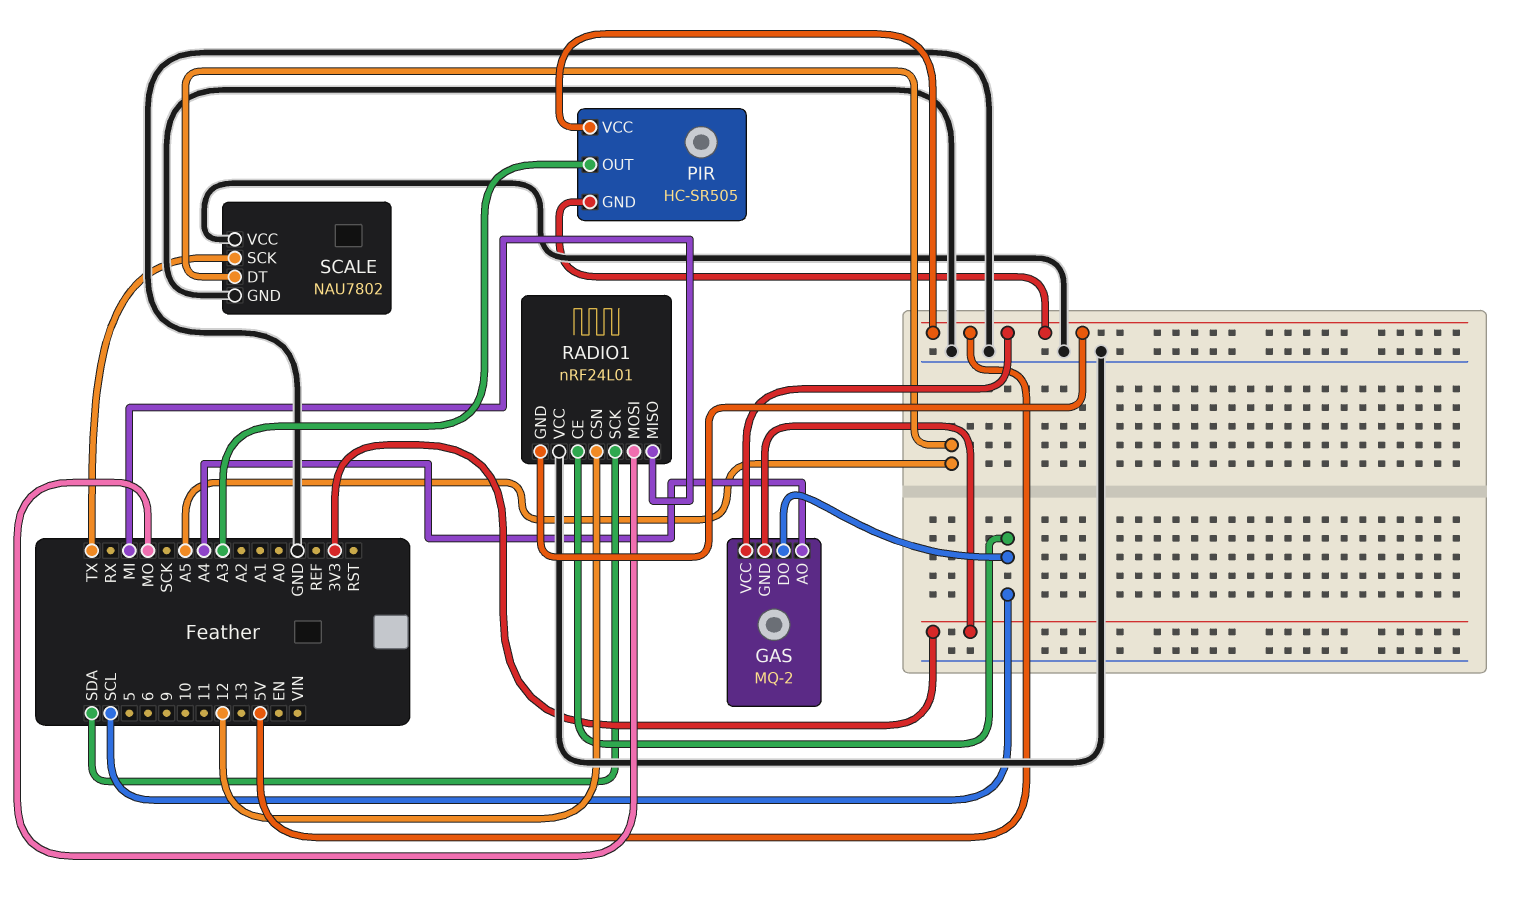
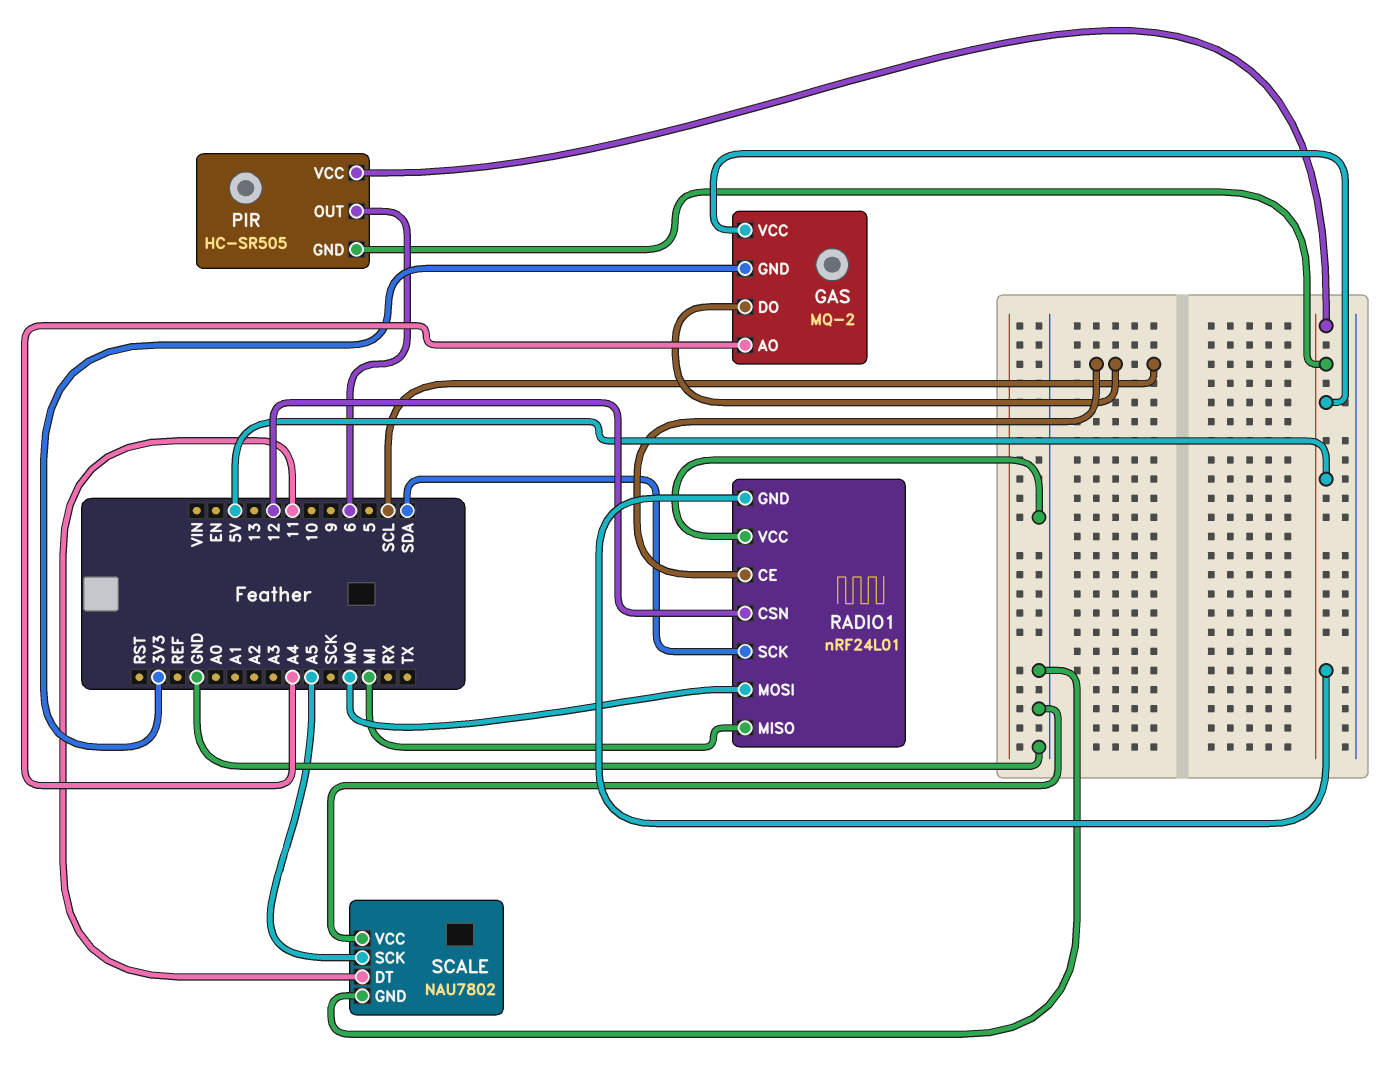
PIR pin OUT: A3 -> 6
SCALE pin DT: A5 -> 11
SCALE pin SCK: TX -> A5

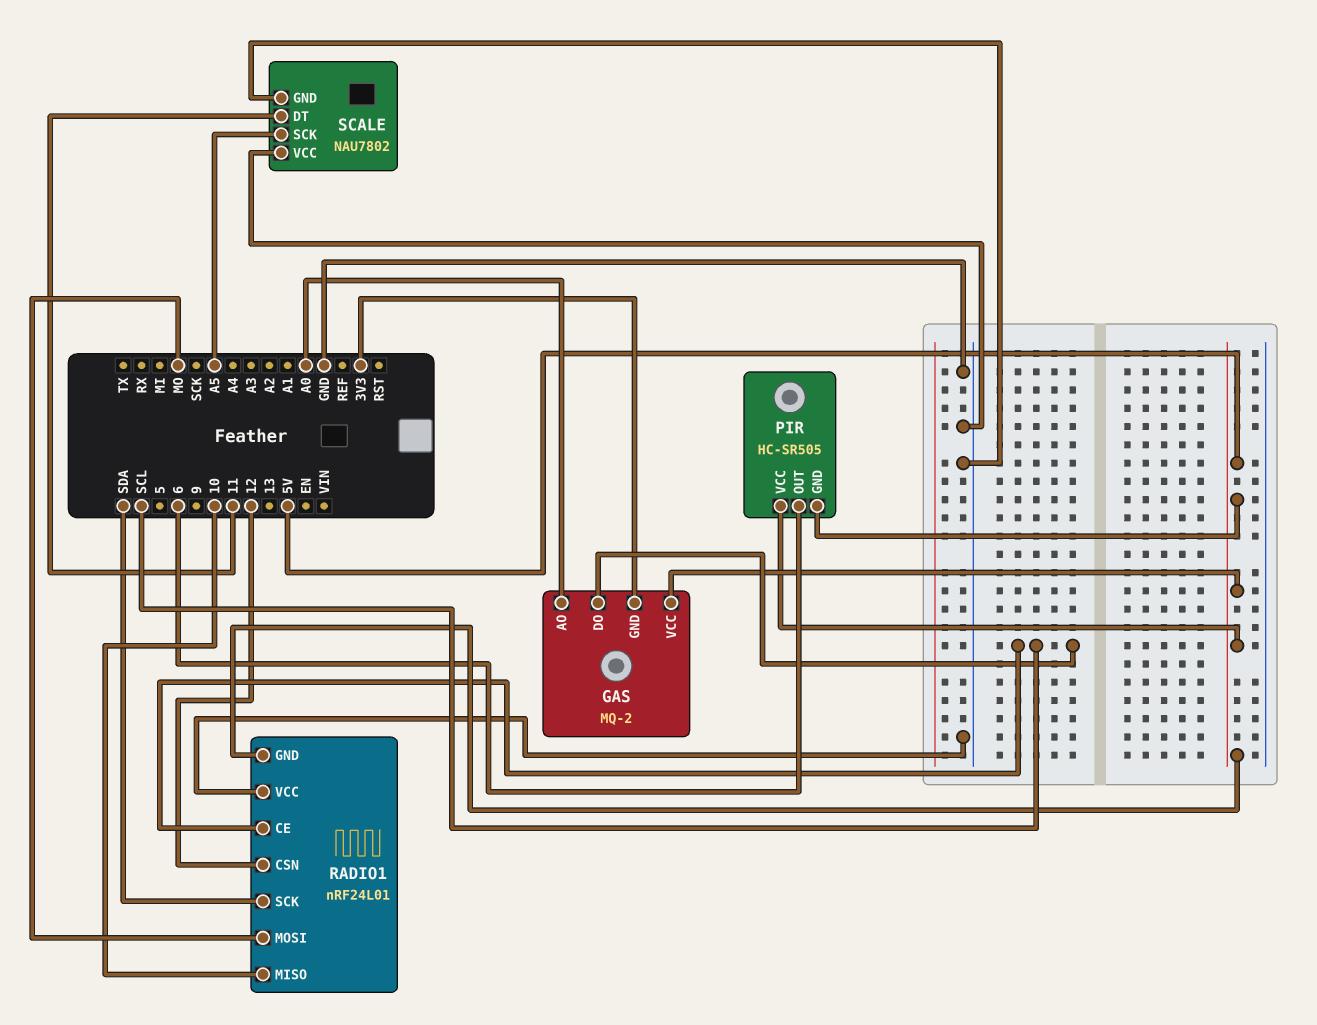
GAS pin AO: A4 -> A0
RADIO1 pin MISO: MI -> 10

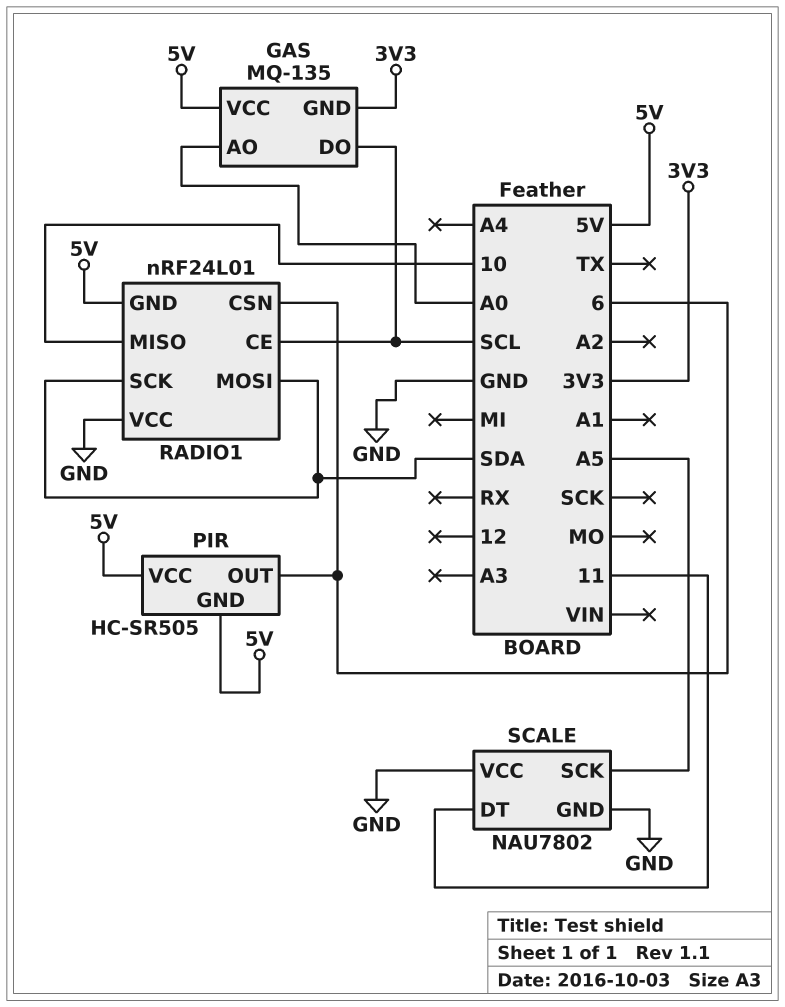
GAS: MQ-2 -> MQ-135
RADIO1 pin CSN: 12 -> 6
RADIO1 pin MOSI: MO -> SDA

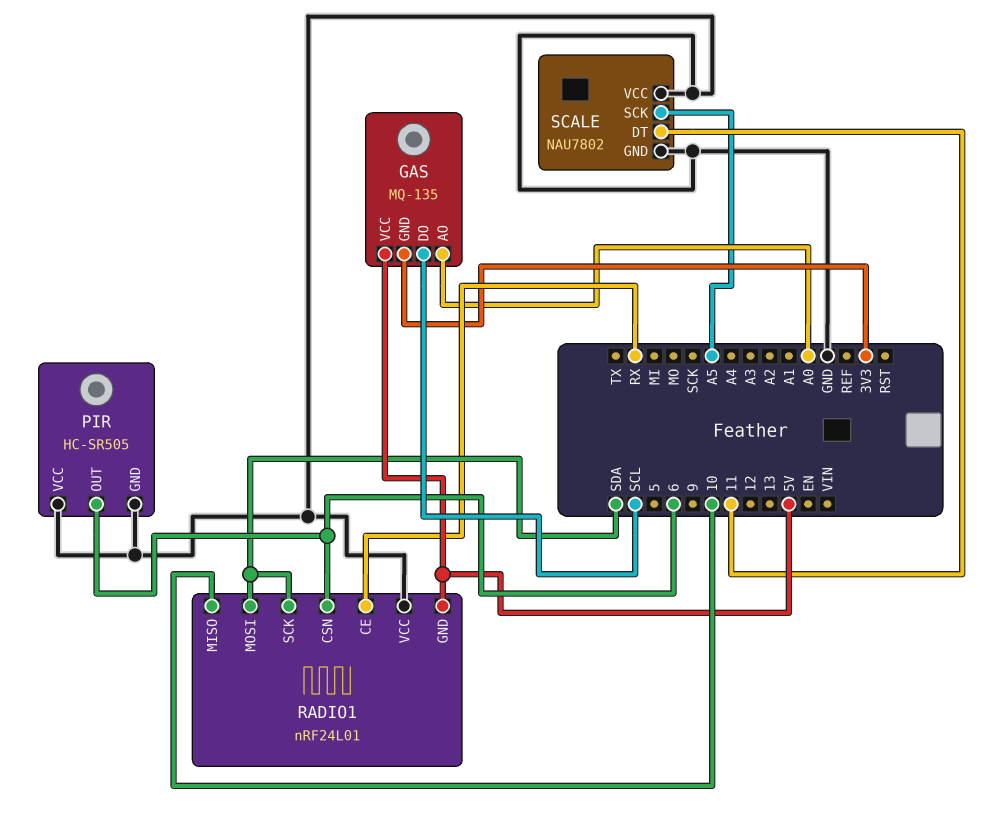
PIR pin GND: 5V -> GND
PIR pin VCC: 5V -> GND
RADIO1 pin CE: SCL -> RX

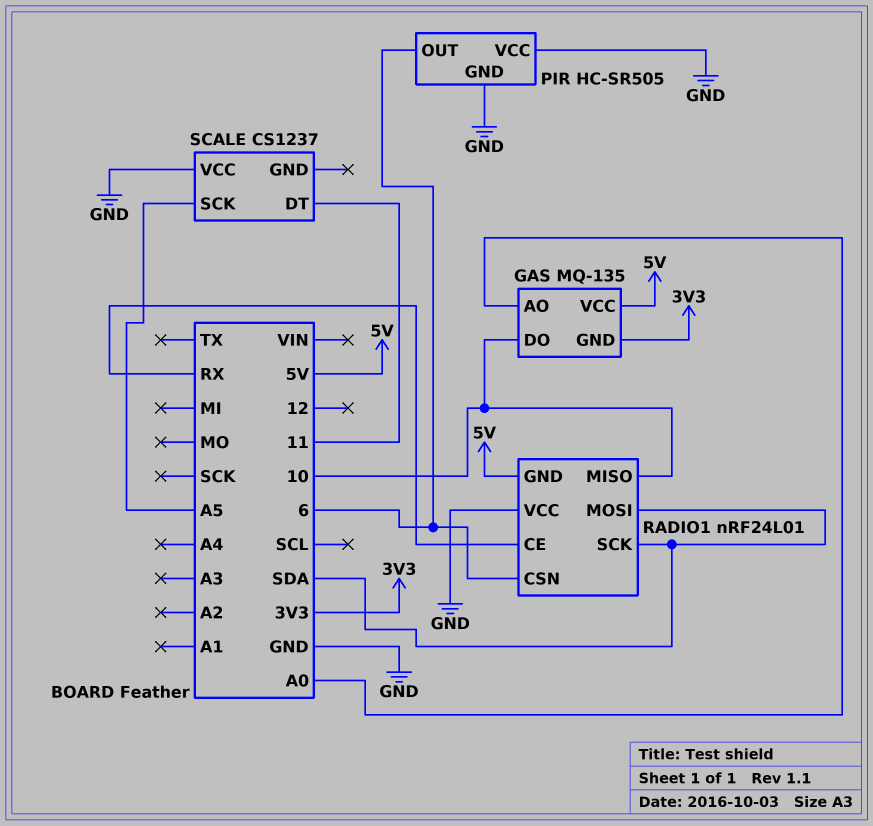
GAS pin DO: SCL -> 10
SCALE: NAU7802 -> CS1237
SCALE pin GND: GND -> none

